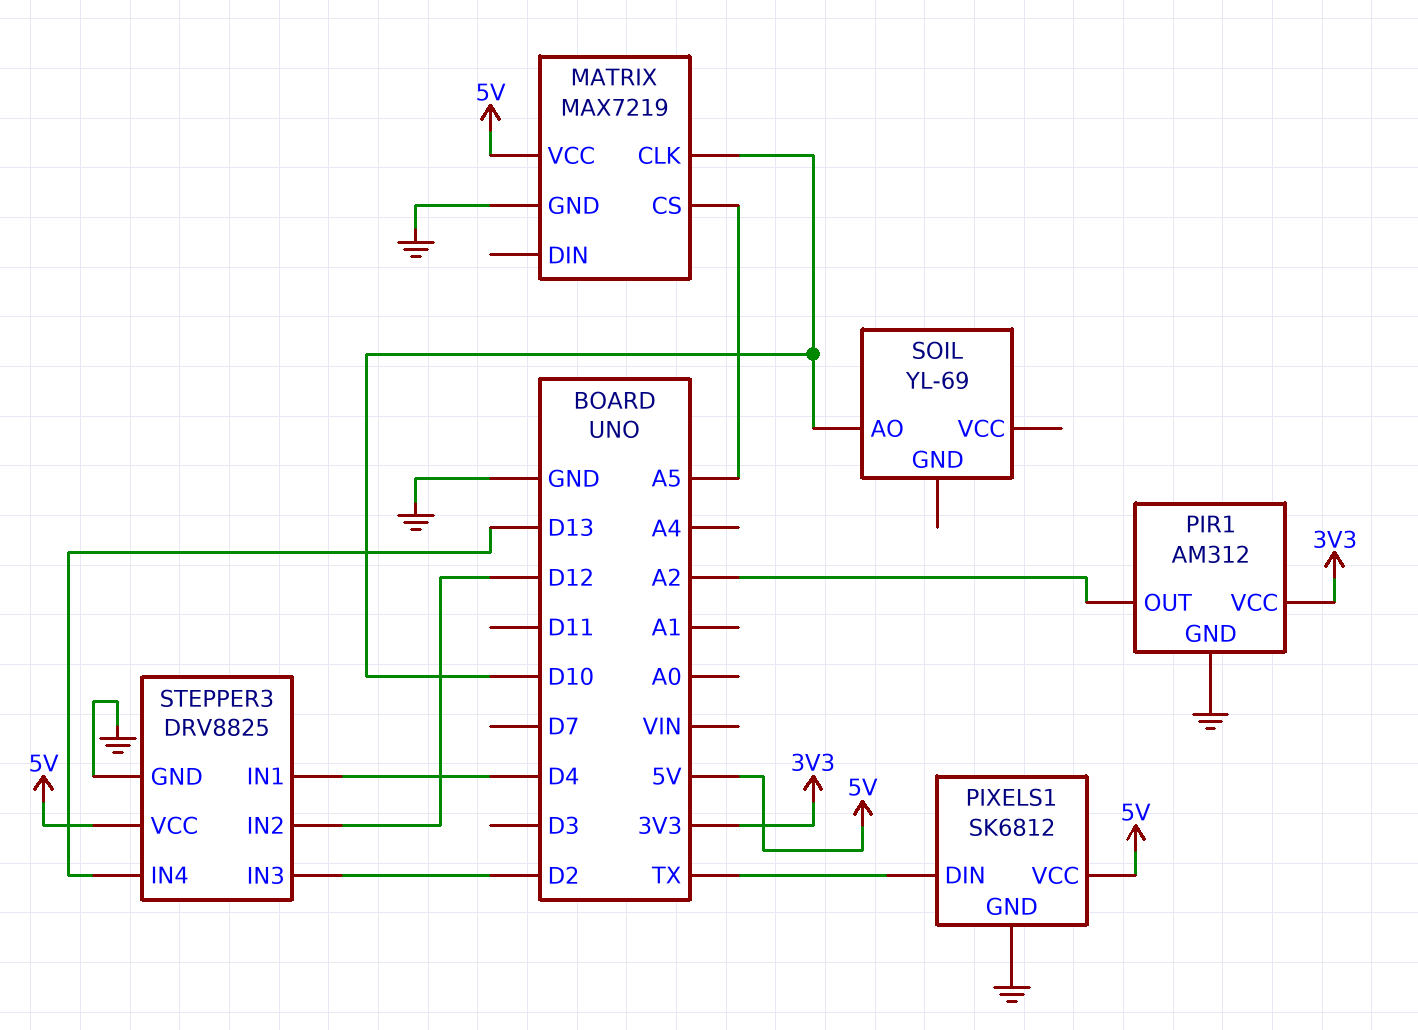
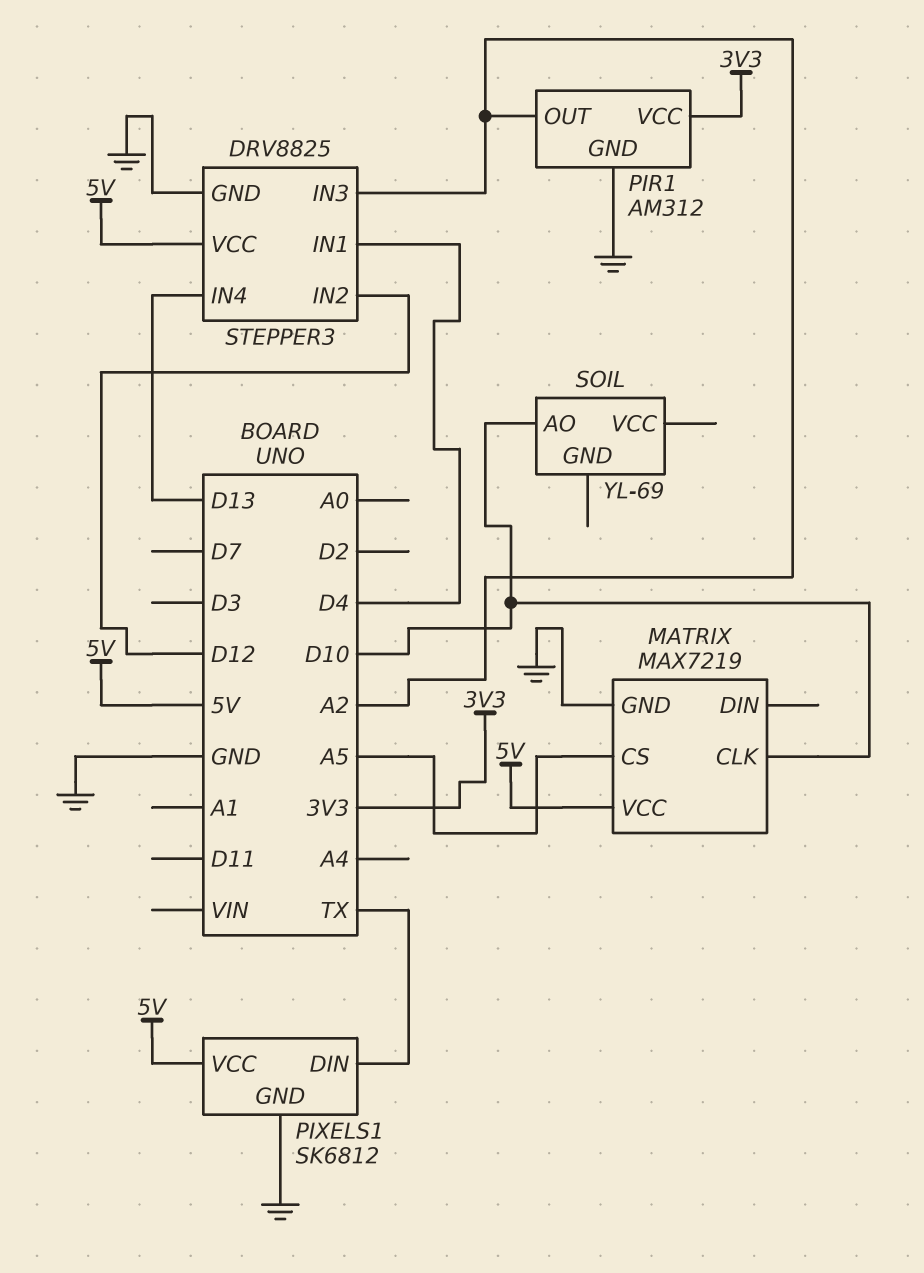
STEPPER3 pin IN3: D2 -> A2

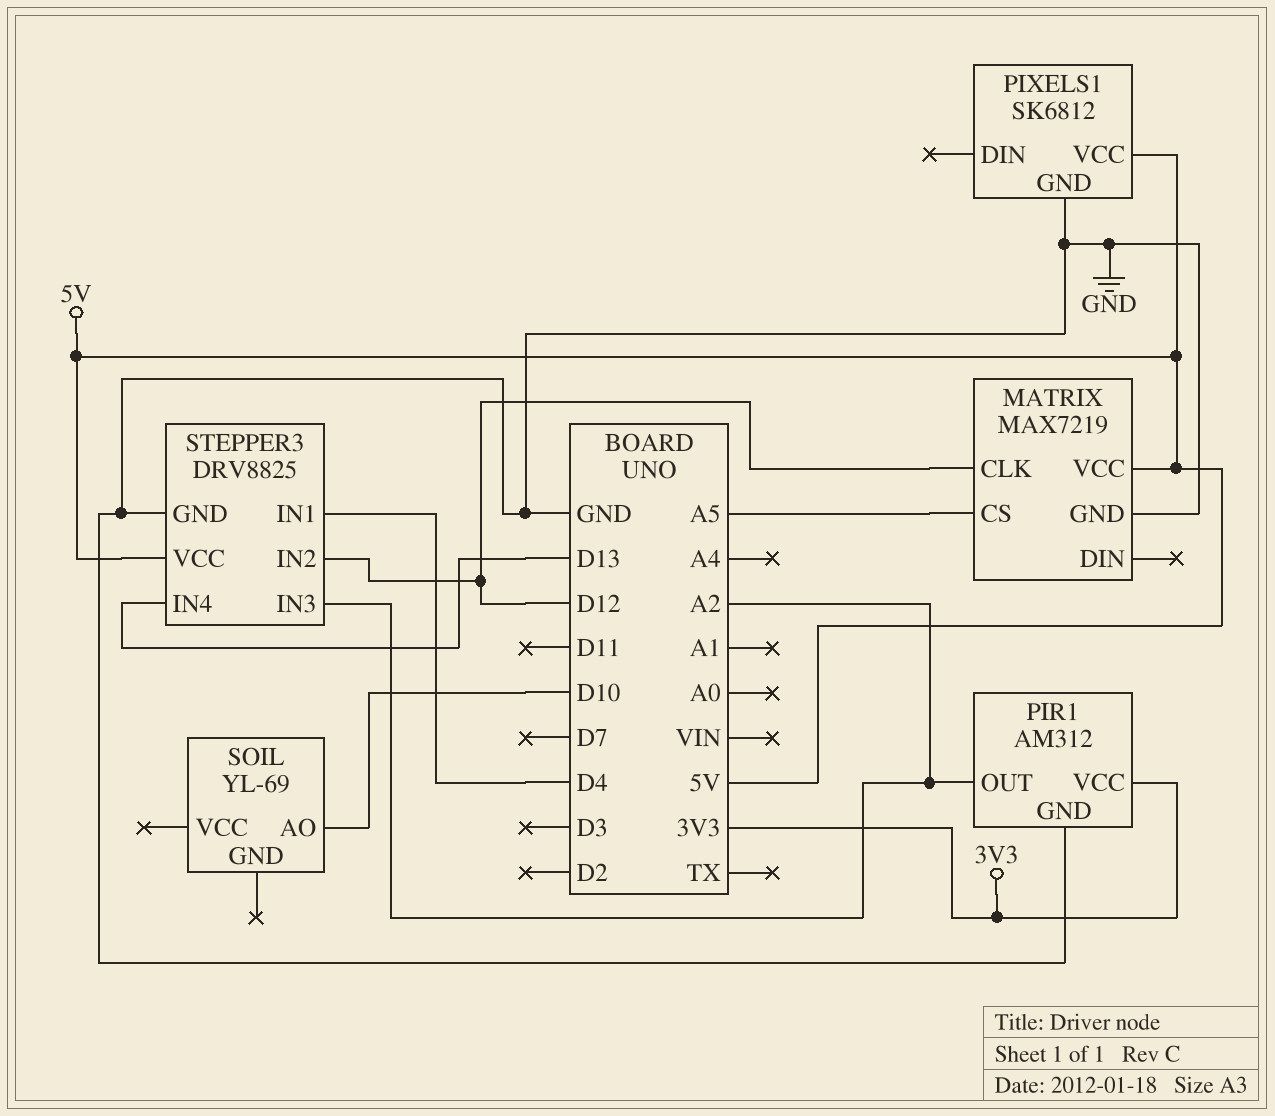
MATRIX pin CLK: D10 -> D12
PIXELS1 pin DIN: TX -> none

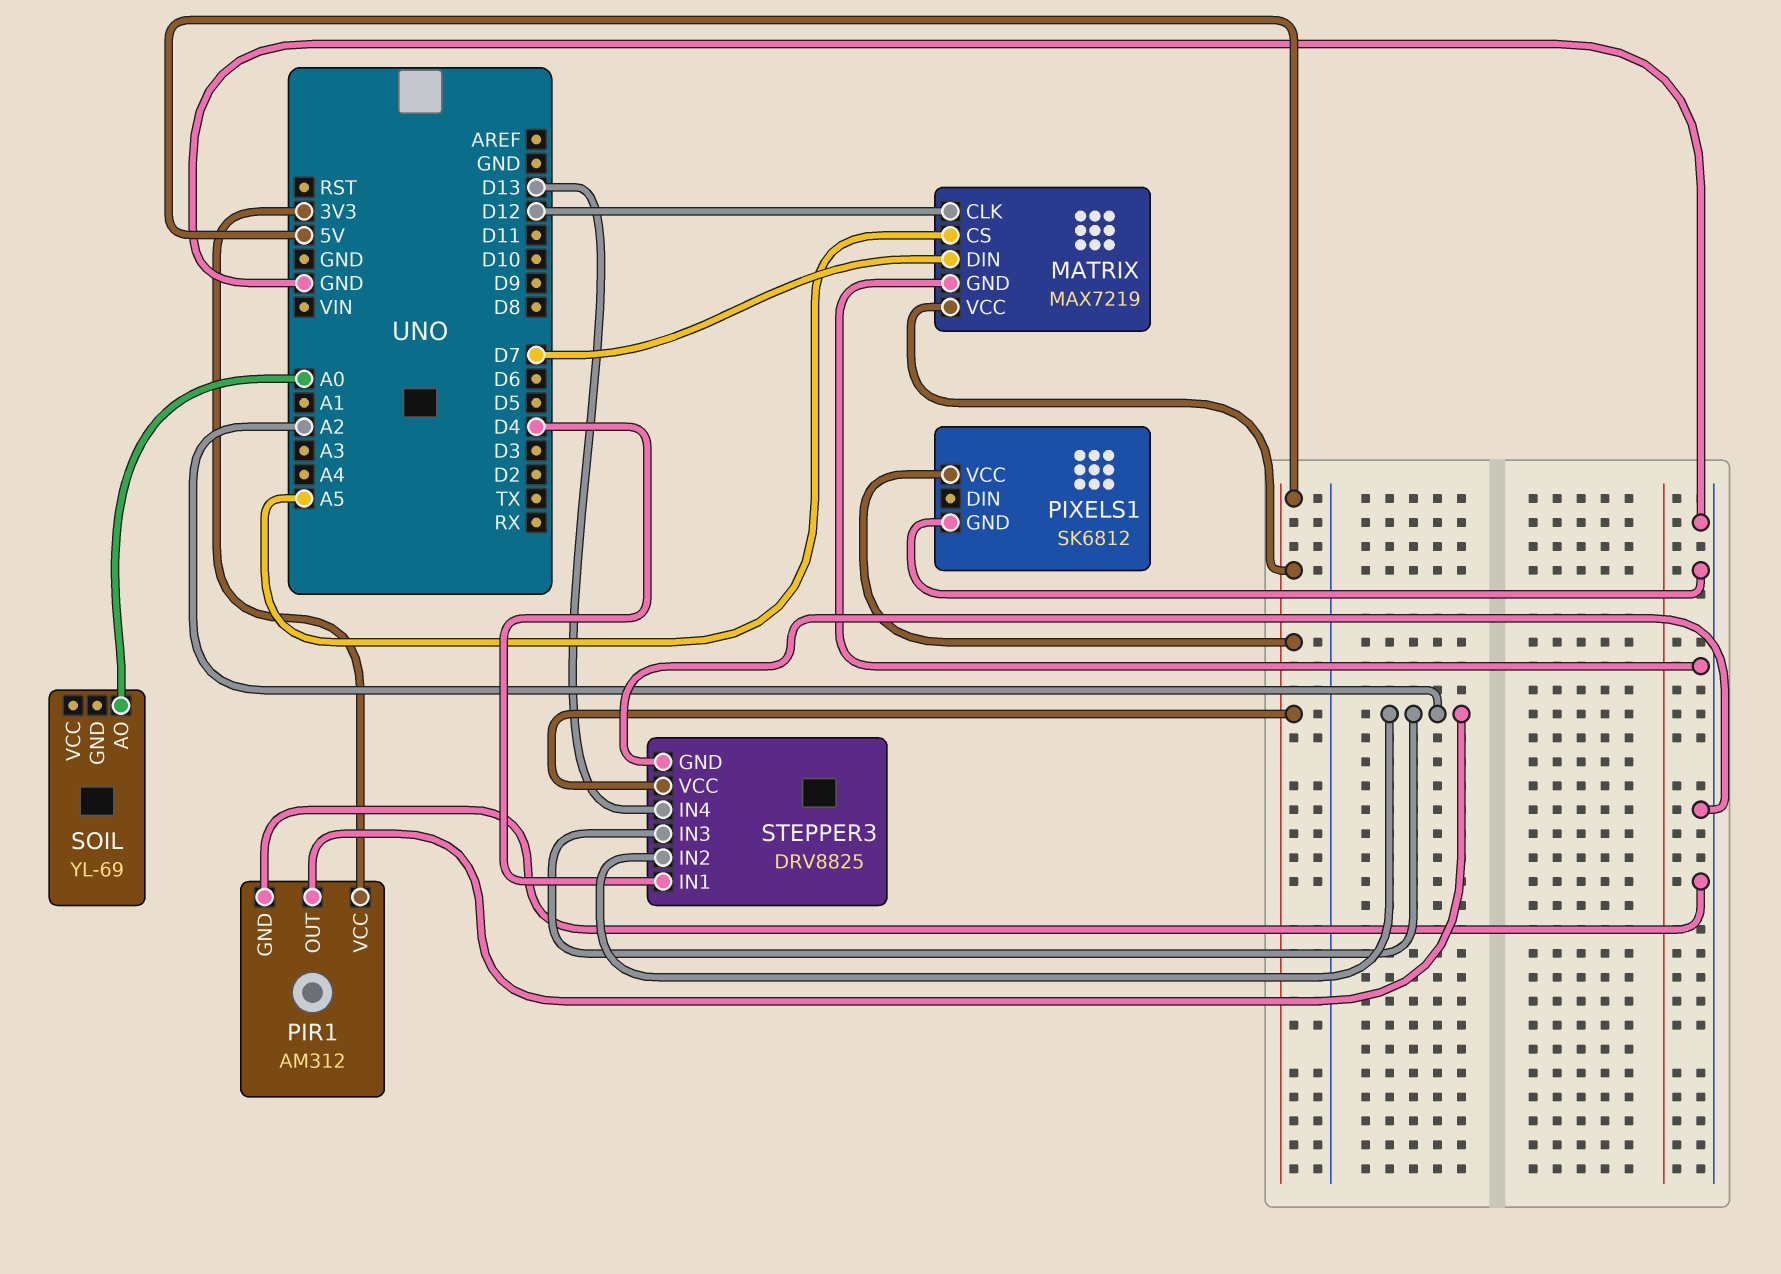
MATRIX pin DIN: none -> D7
SOIL pin AO: D10 -> A0
STEPPER3 pin IN2: D12 -> A2

